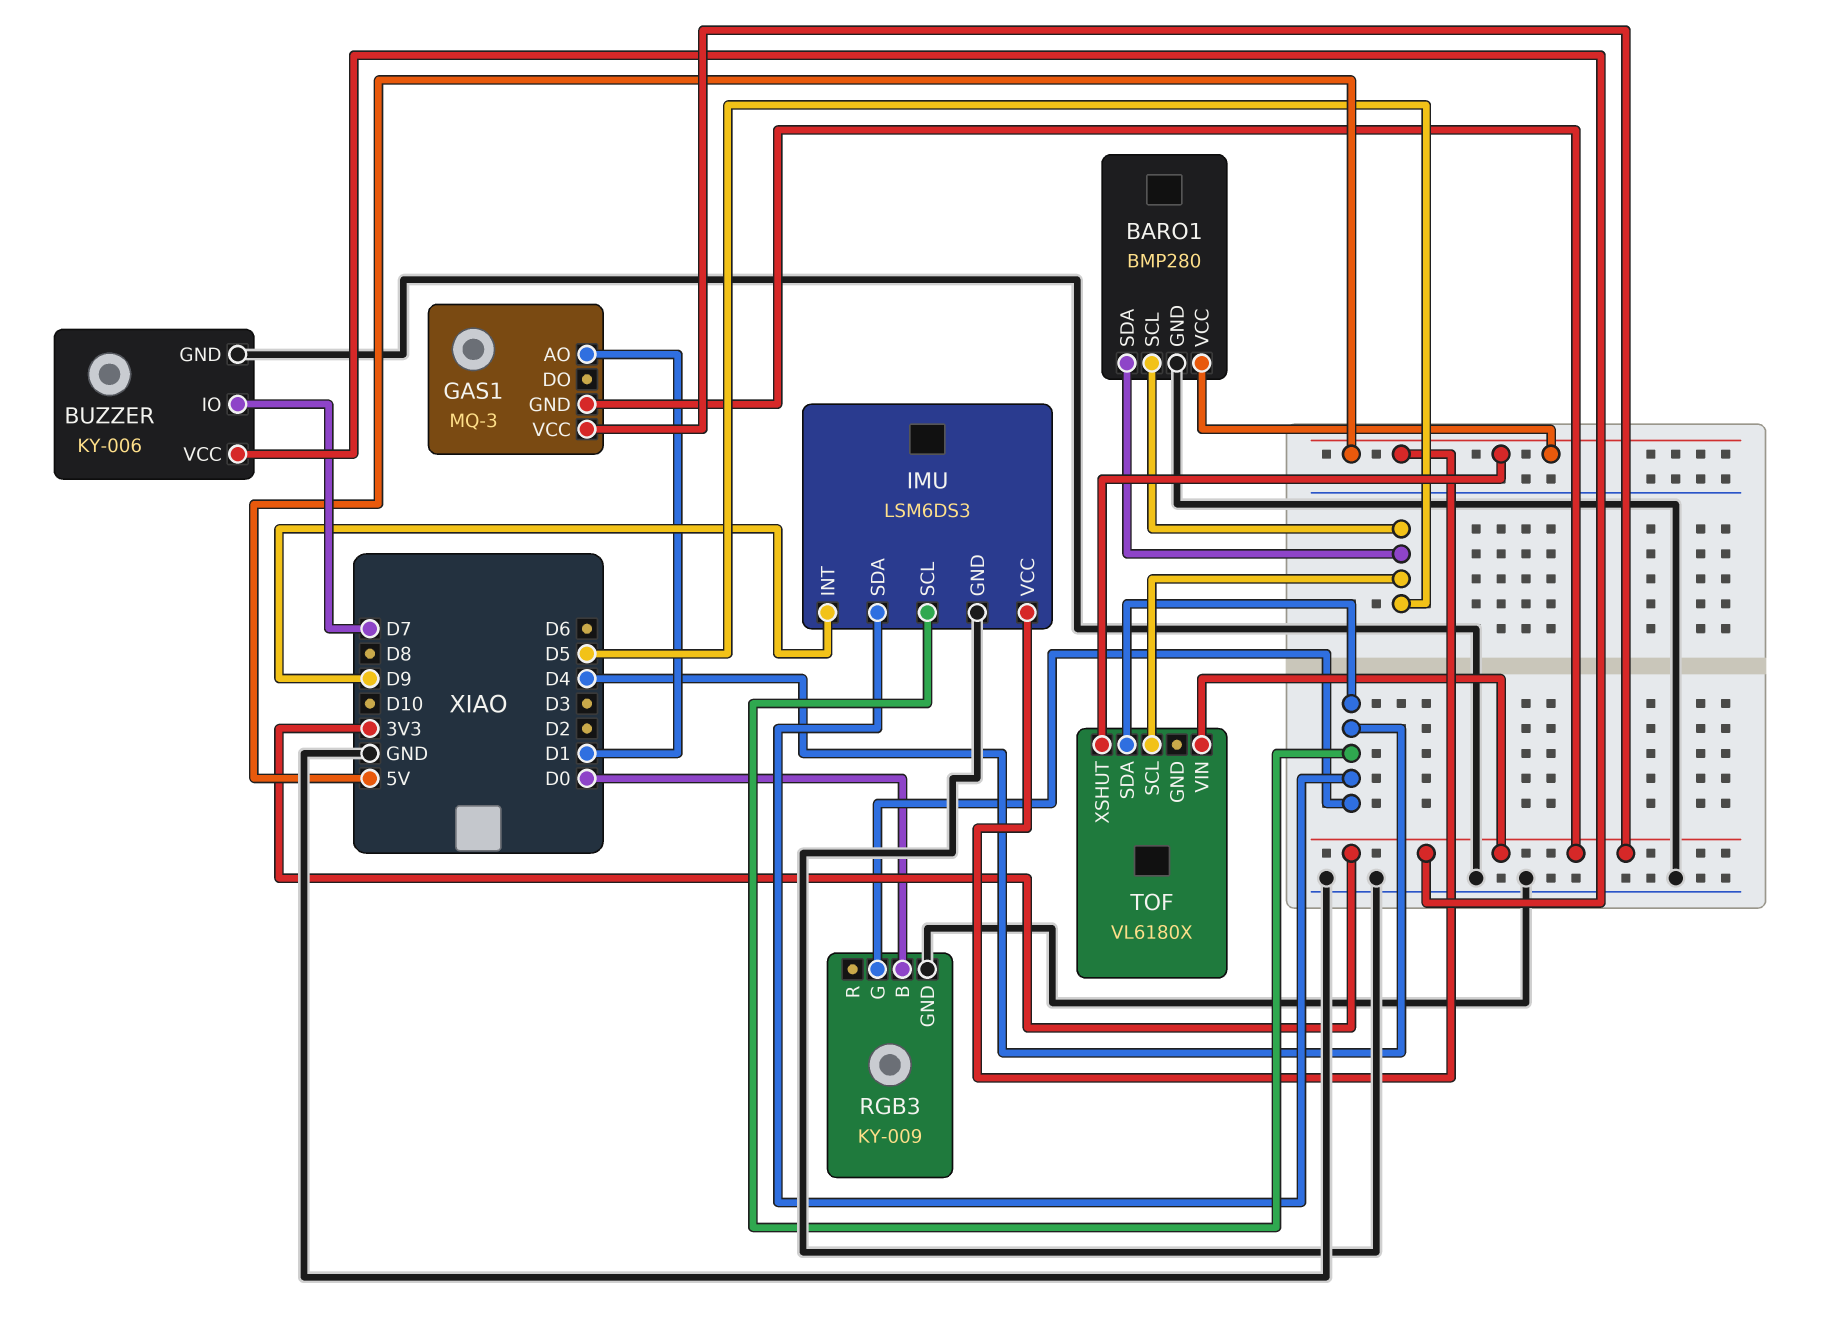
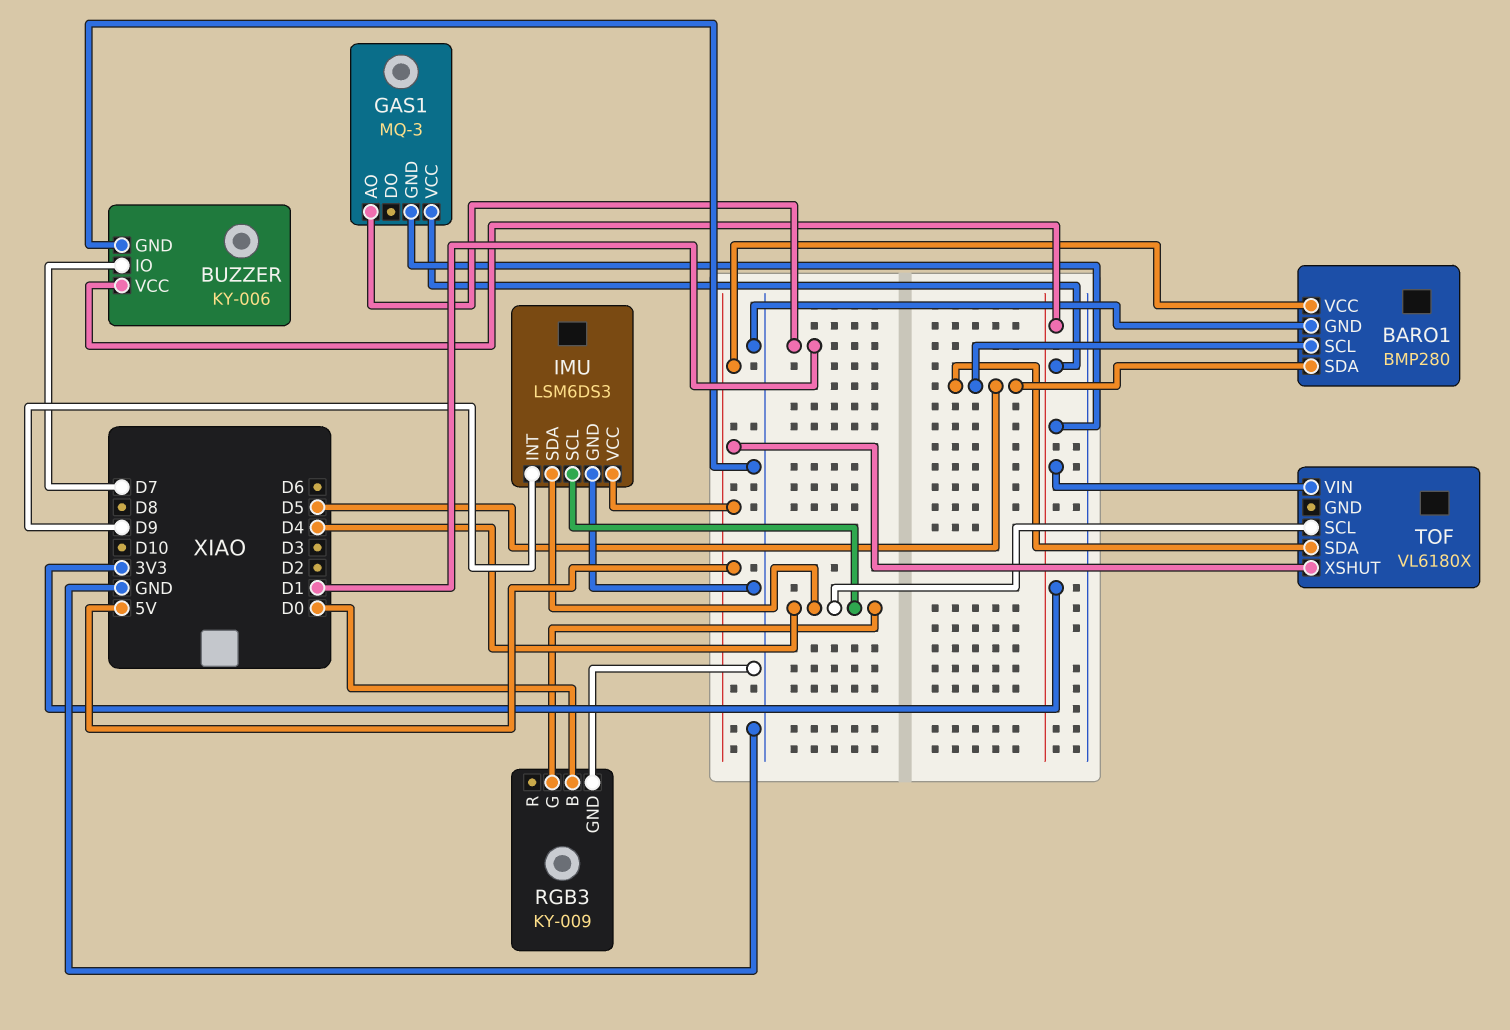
TOF pin SCL: D5 -> D4
TOF pin SDA: D4 -> D5

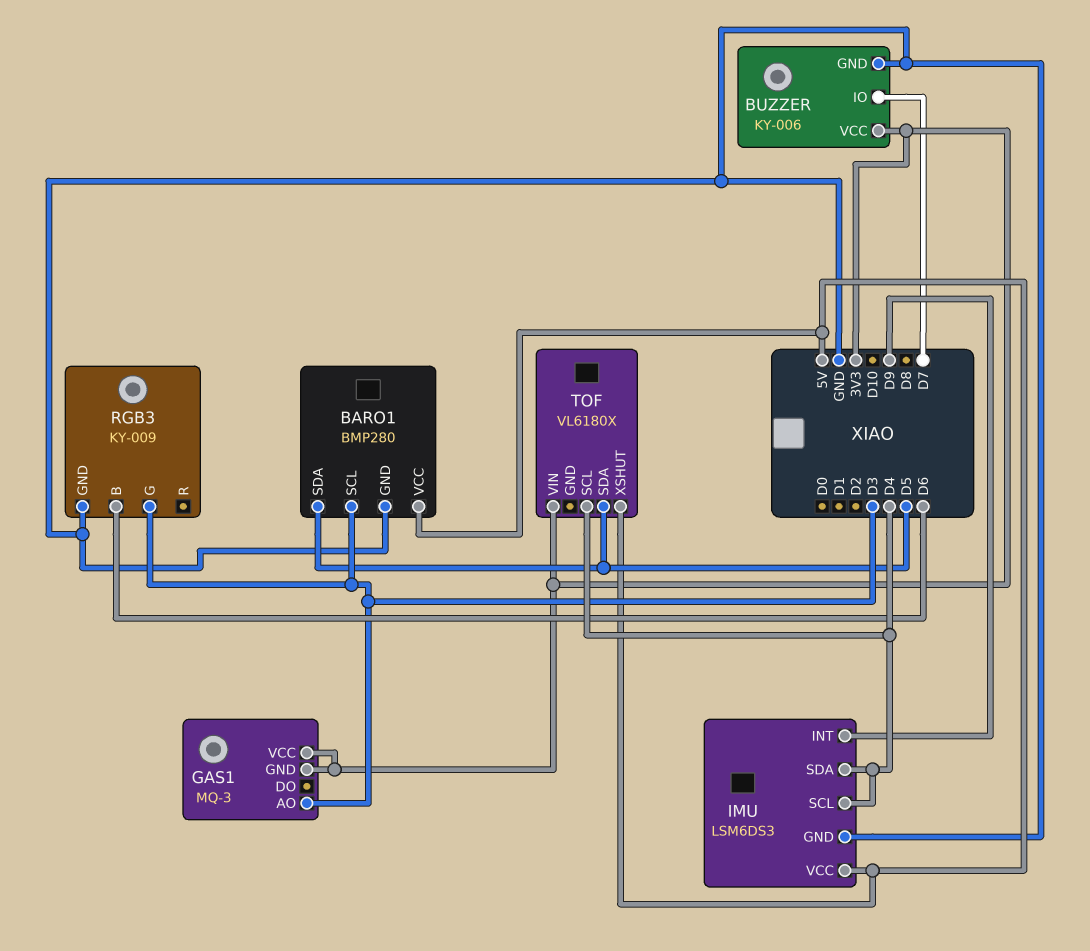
BARO1 pin SCL: D5 -> D3
GAS1 pin AO: D1 -> D3
RGB3 pin B: D0 -> D6
RGB3 pin G: D4 -> D3

